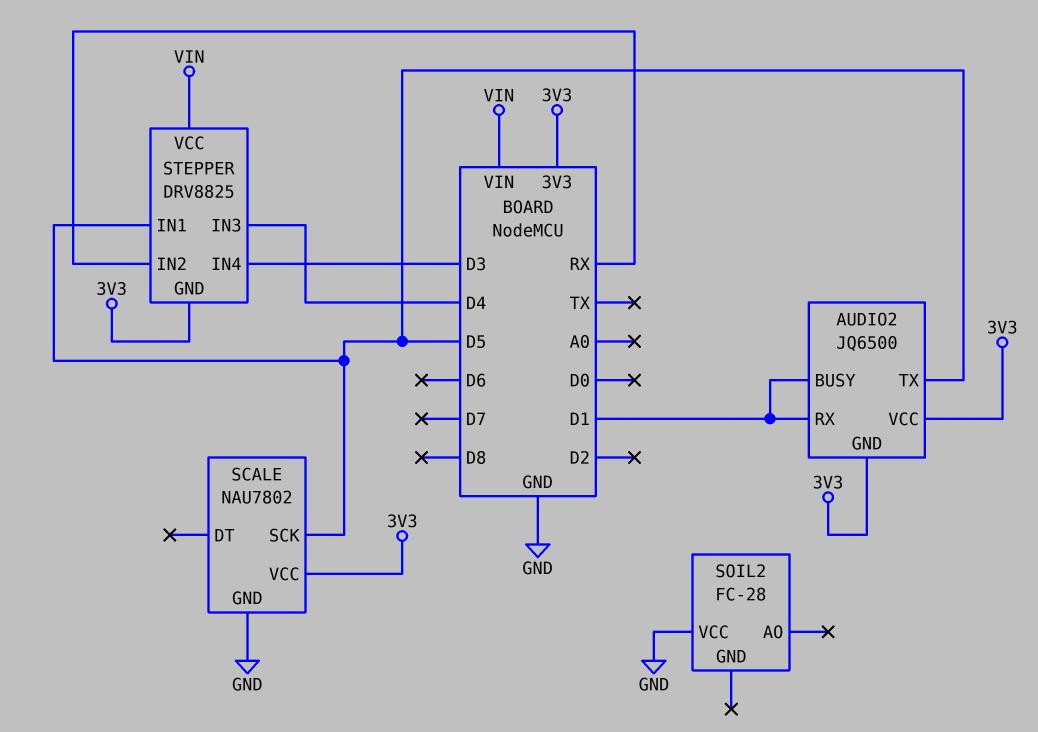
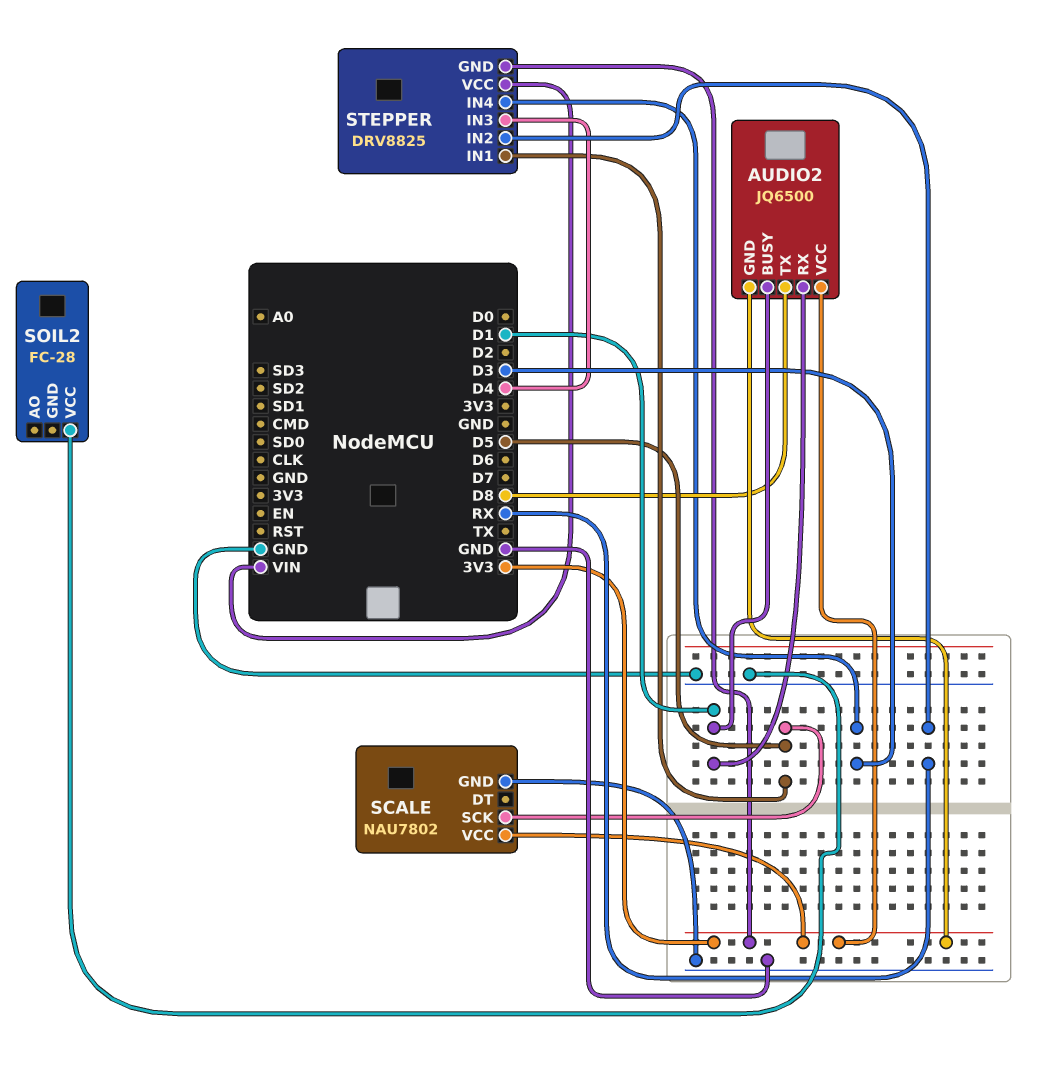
AUDIO2 pin TX: D5 -> D8

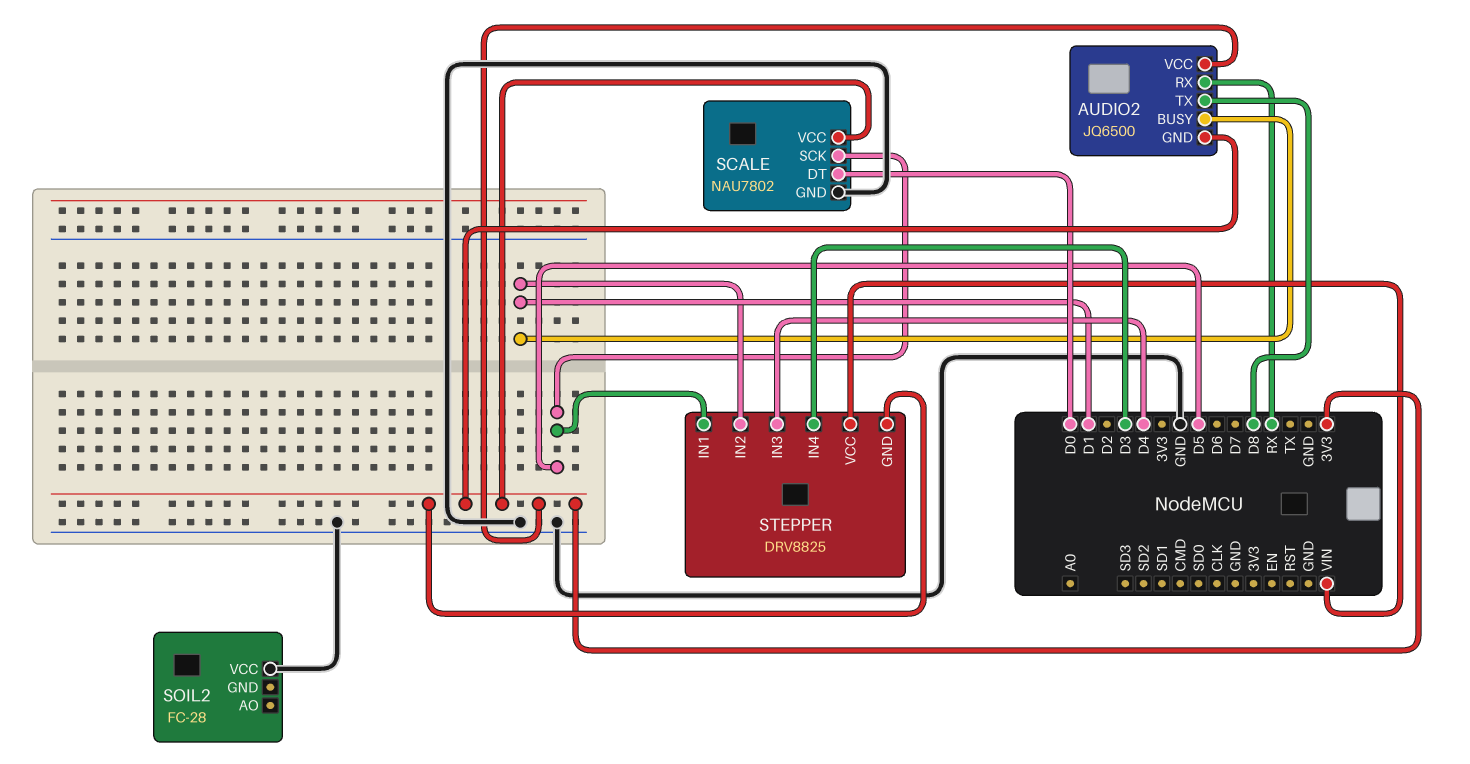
AUDIO2 pin RX: D1 -> RX
SCALE pin DT: none -> D0
STEPPER pin IN2: RX -> D1

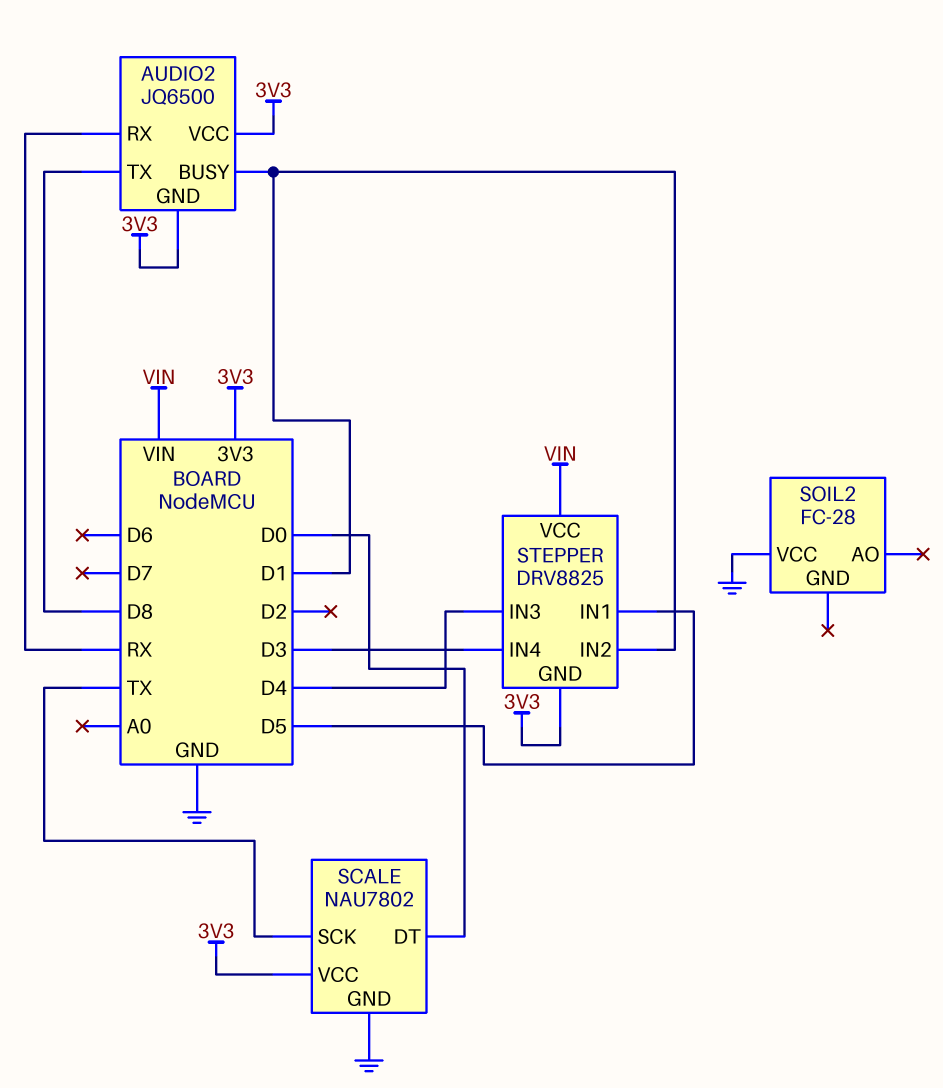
SCALE pin SCK: D5 -> TX

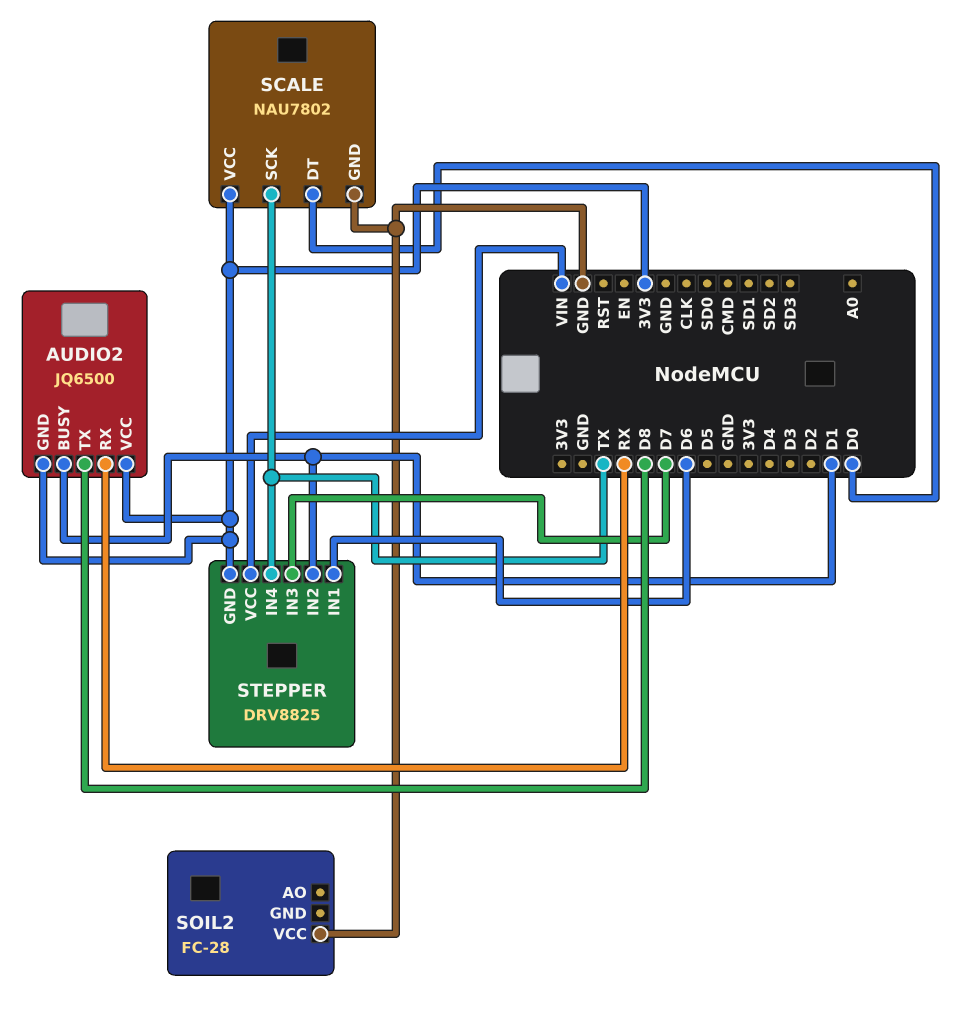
STEPPER pin IN1: D5 -> D6
STEPPER pin IN3: D4 -> D7
STEPPER pin IN4: D3 -> TX

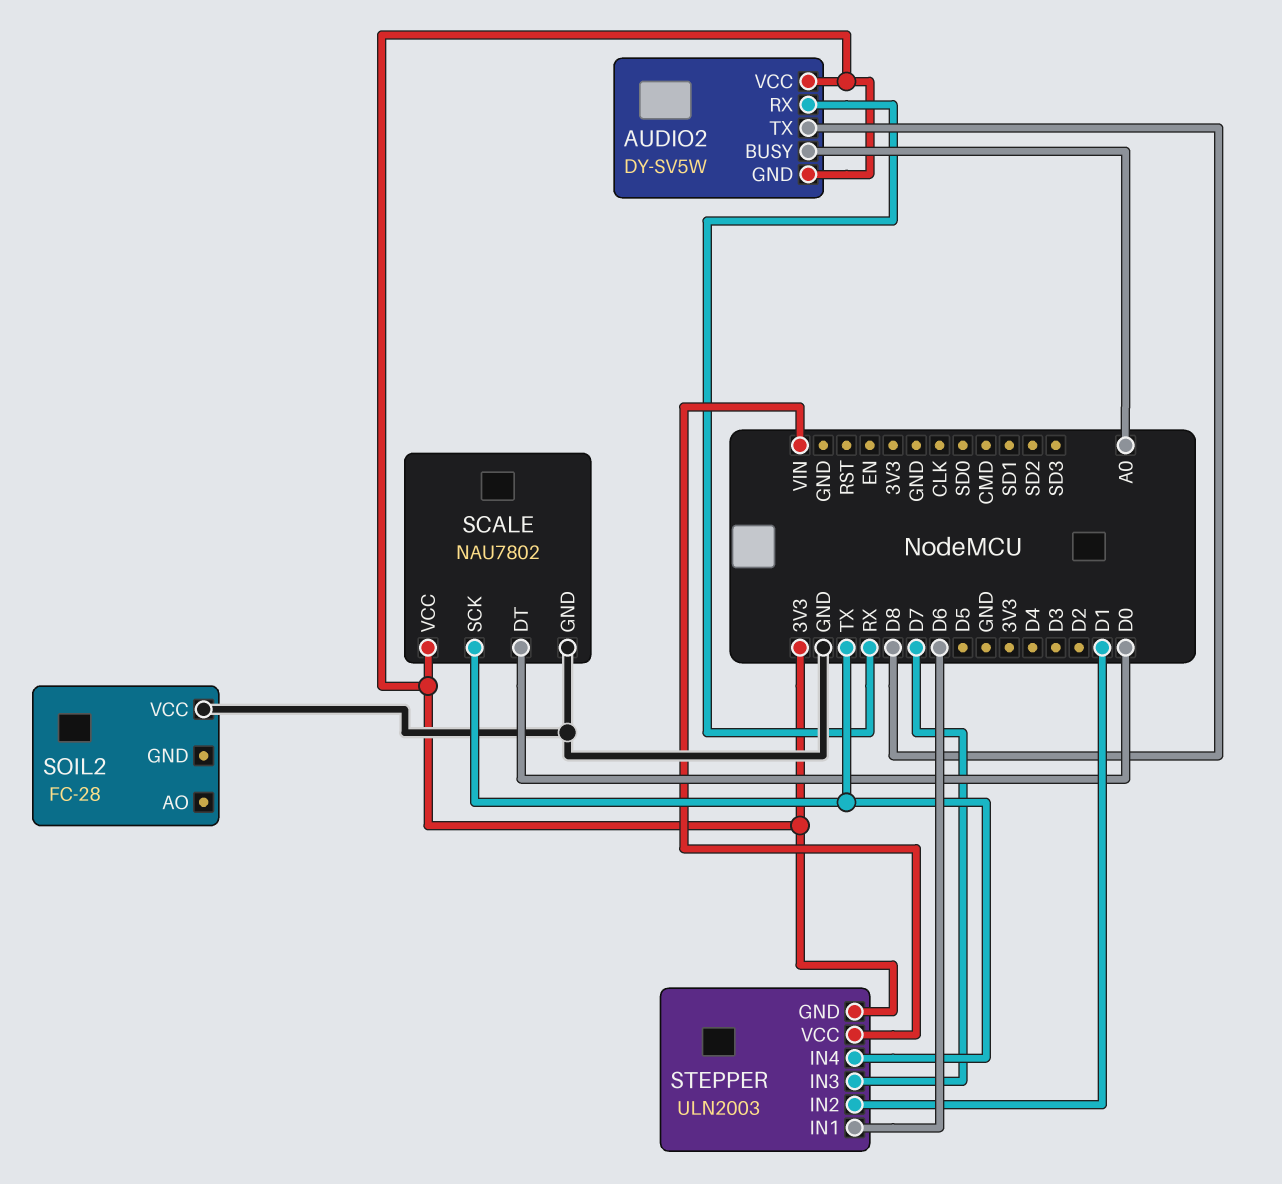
AUDIO2: JQ6500 -> DY-SV5W
AUDIO2 pin BUSY: D1 -> A0
STEPPER: DRV8825 -> ULN2003

